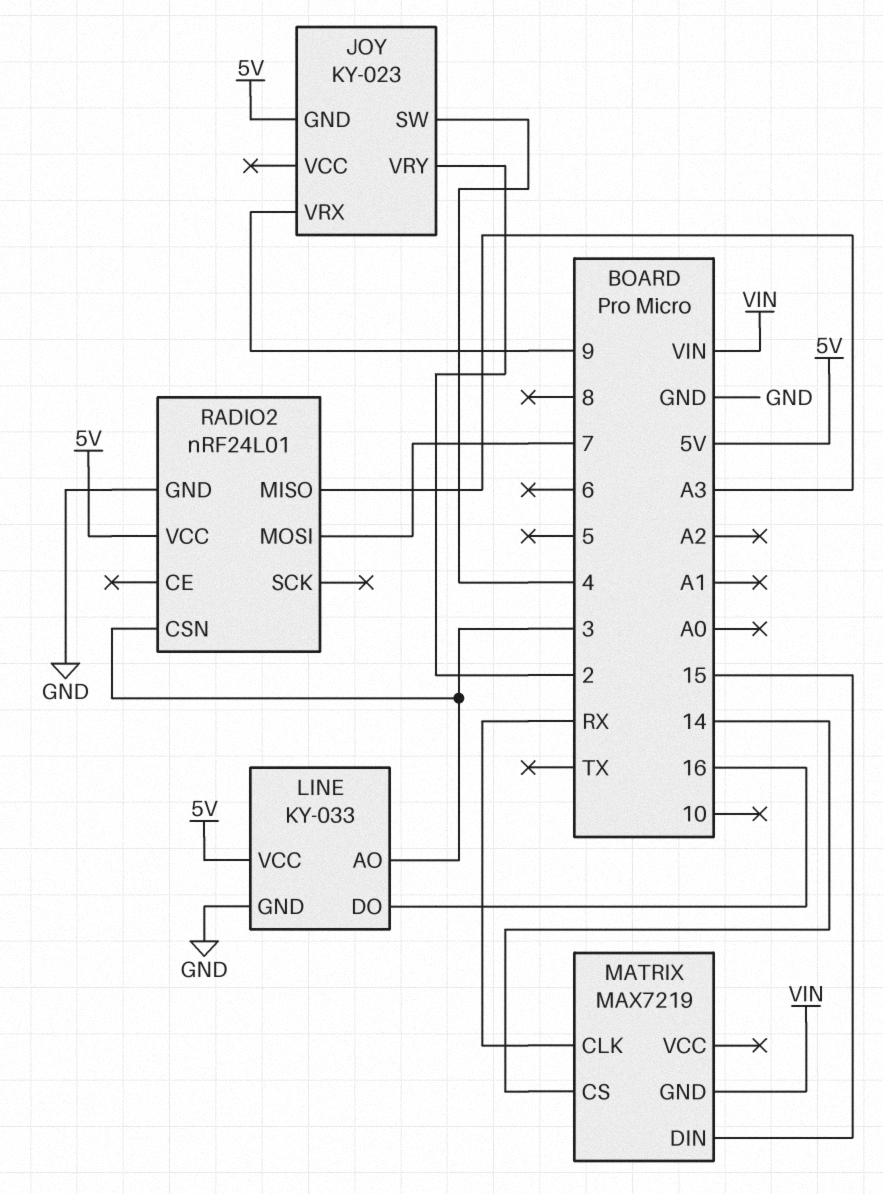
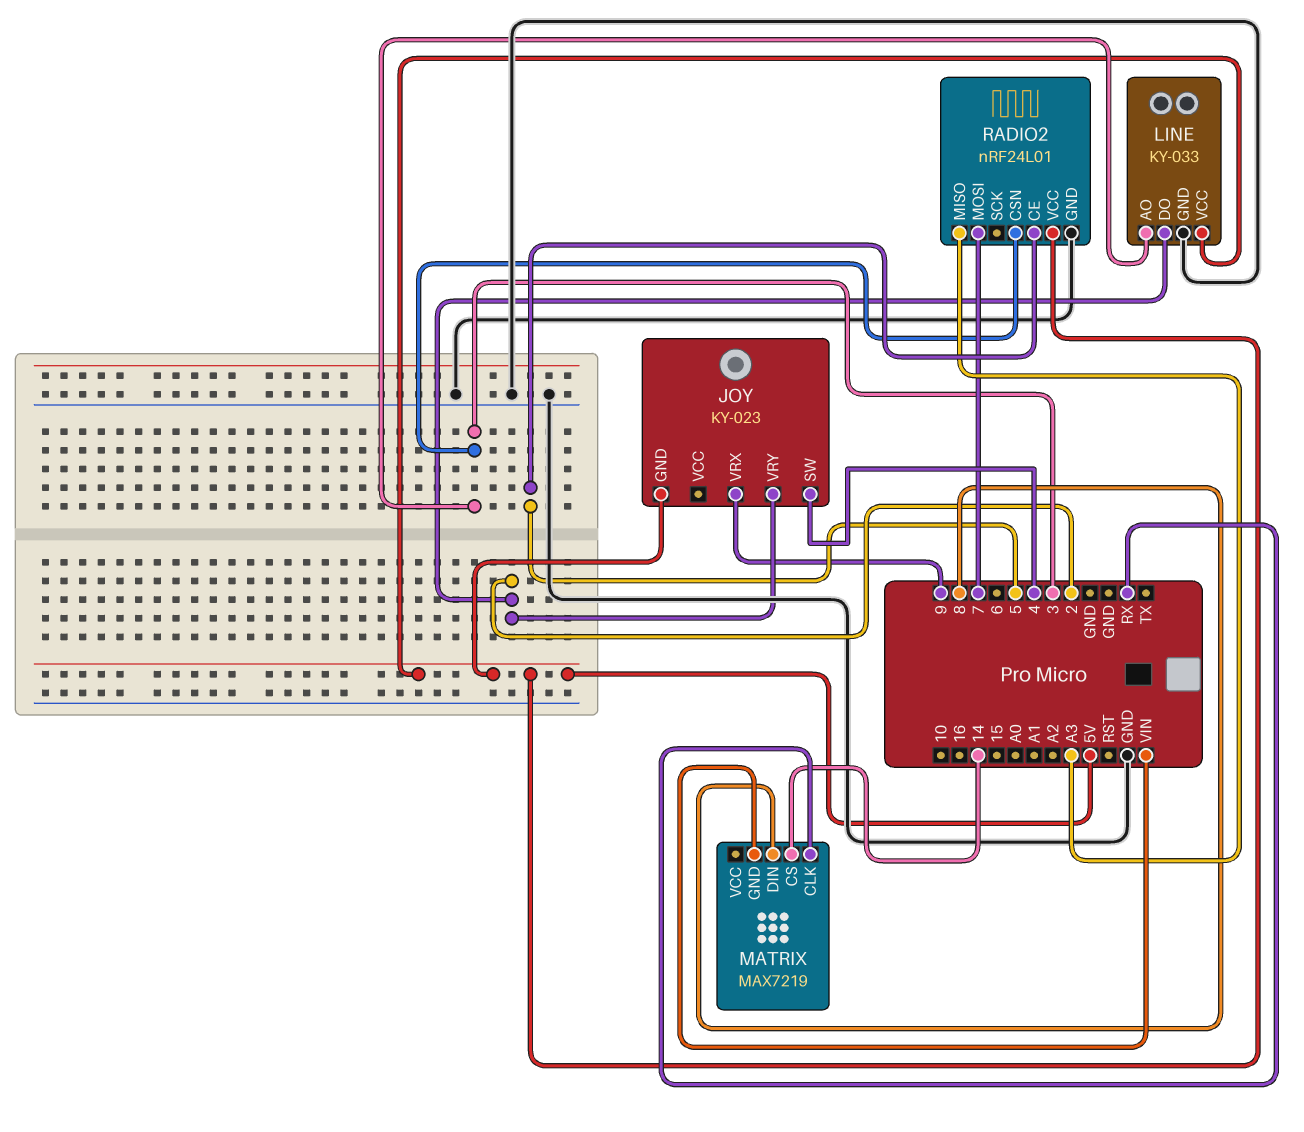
LINE pin DO: 16 -> 2
MATRIX pin DIN: 15 -> 8
RADIO2 pin CE: none -> 5

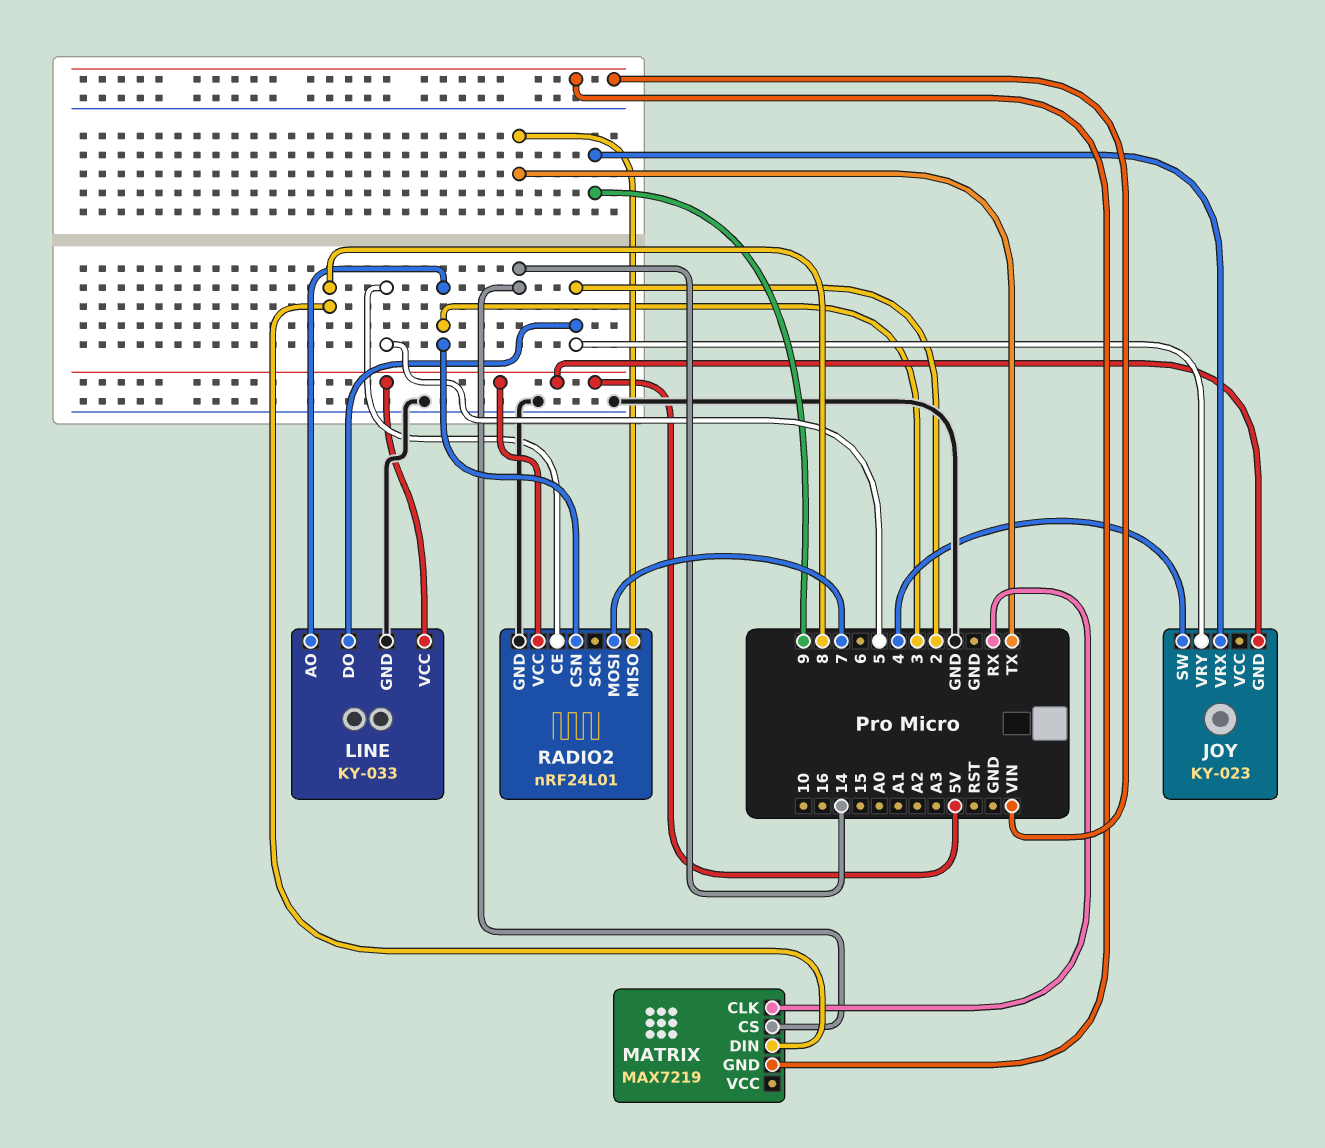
RADIO2 pin MISO: A3 -> TX

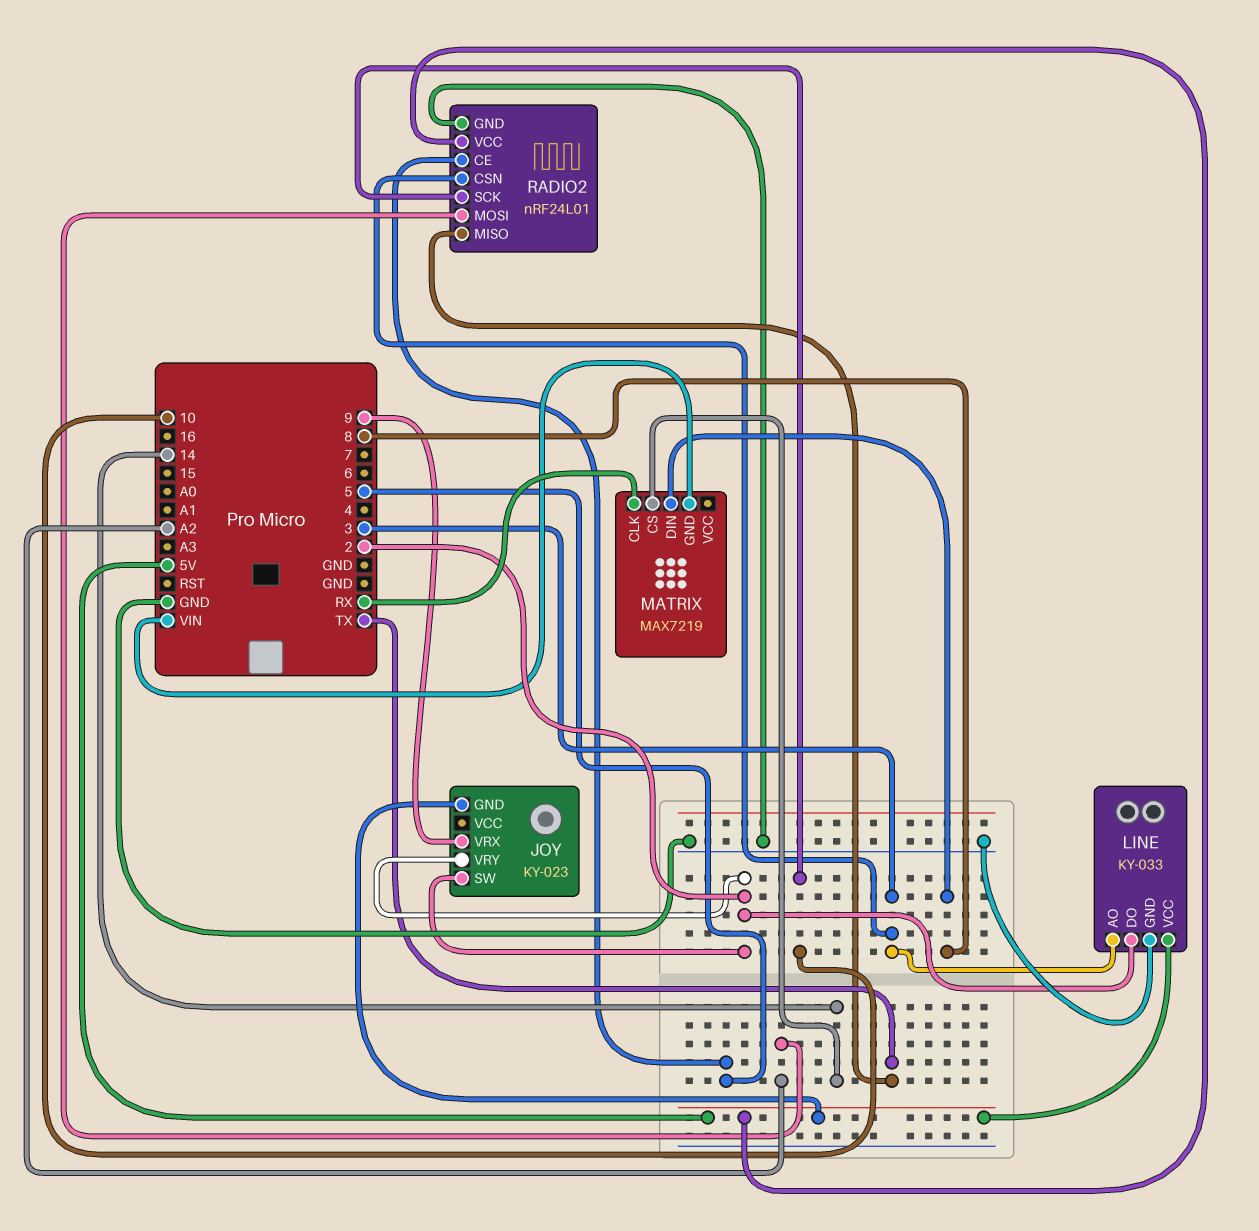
JOY pin SW: 4 -> 2
RADIO2 pin MOSI: 7 -> A2
RADIO2 pin SCK: none -> 10

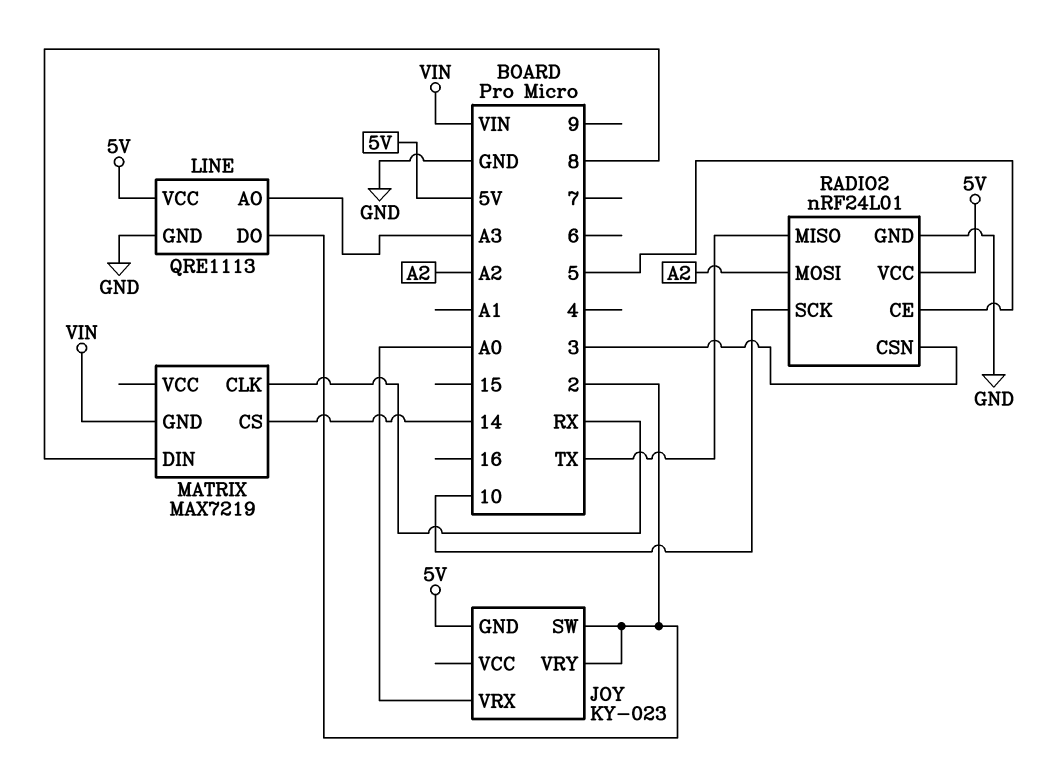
JOY pin VRX: 9 -> A0
LINE: KY-033 -> QRE1113
LINE pin AO: 3 -> A3

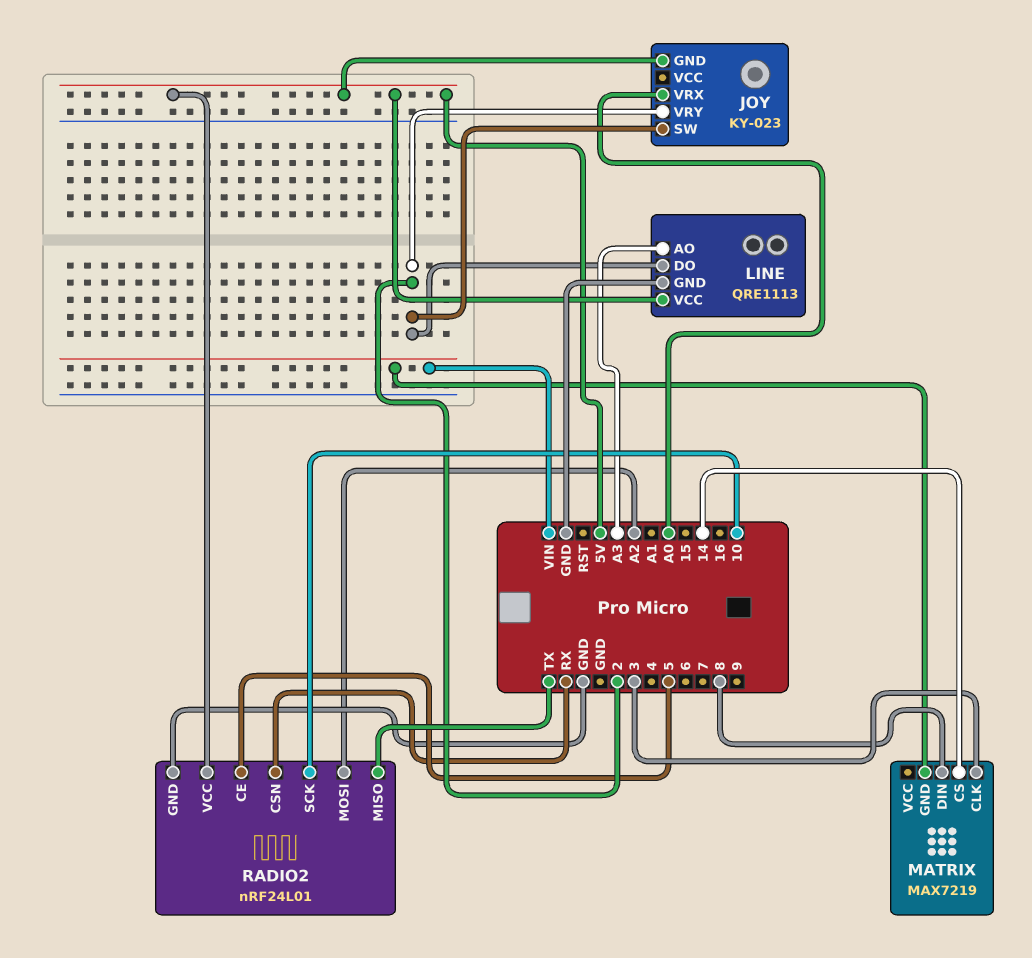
MATRIX pin CLK: RX -> 3
RADIO2 pin CSN: 3 -> RX

